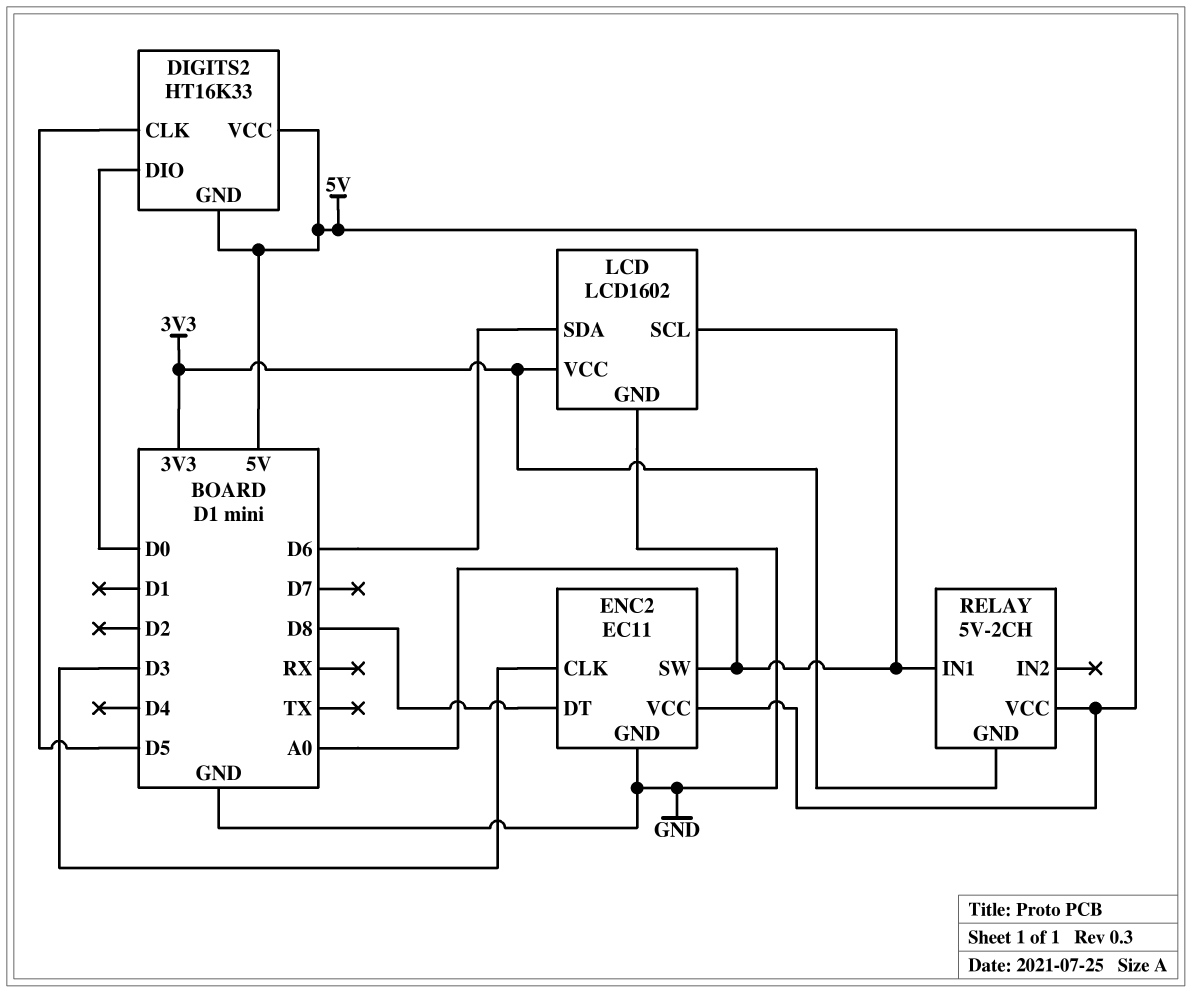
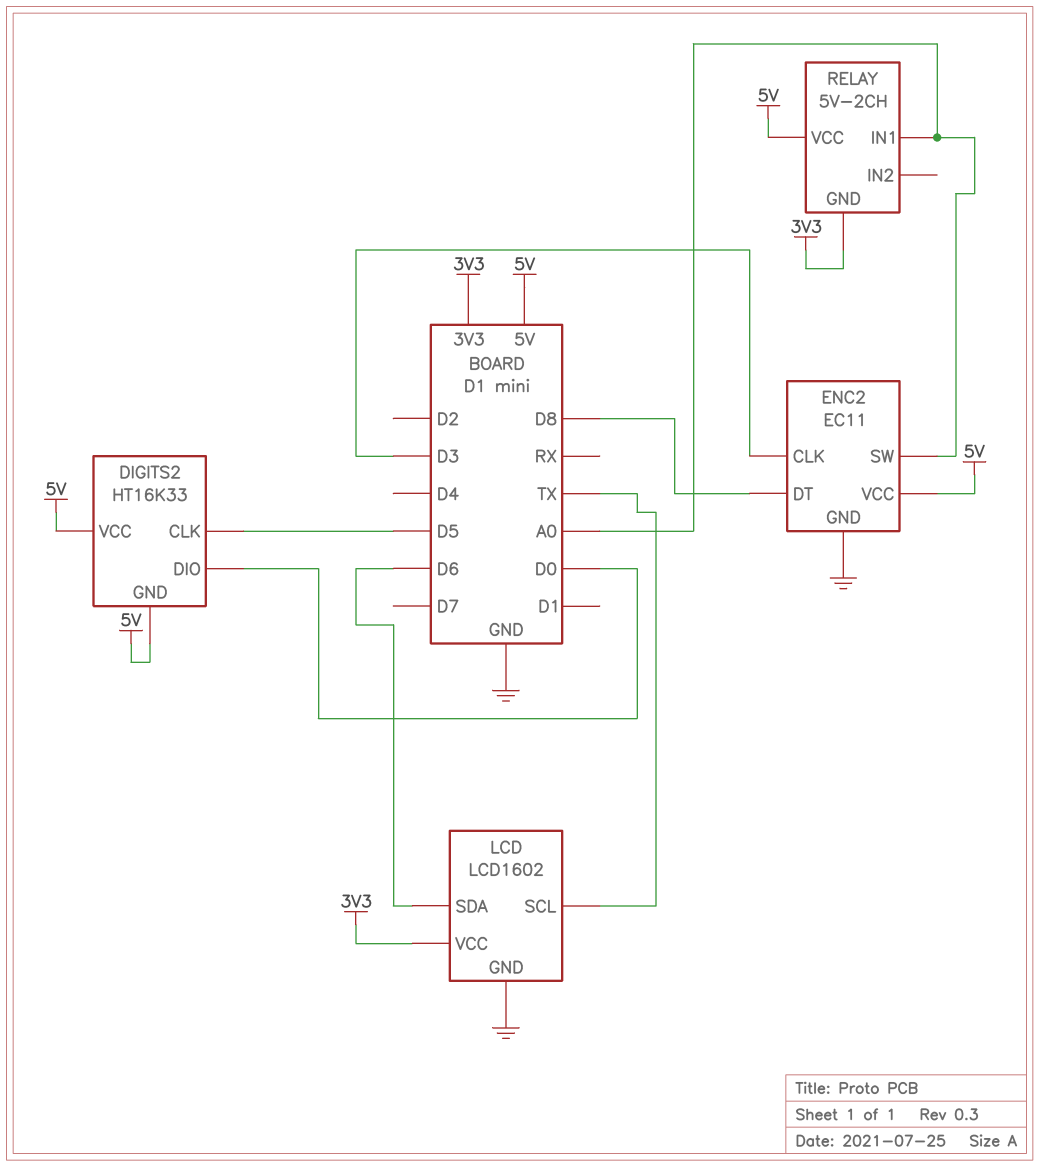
LCD pin SCL: A0 -> TX

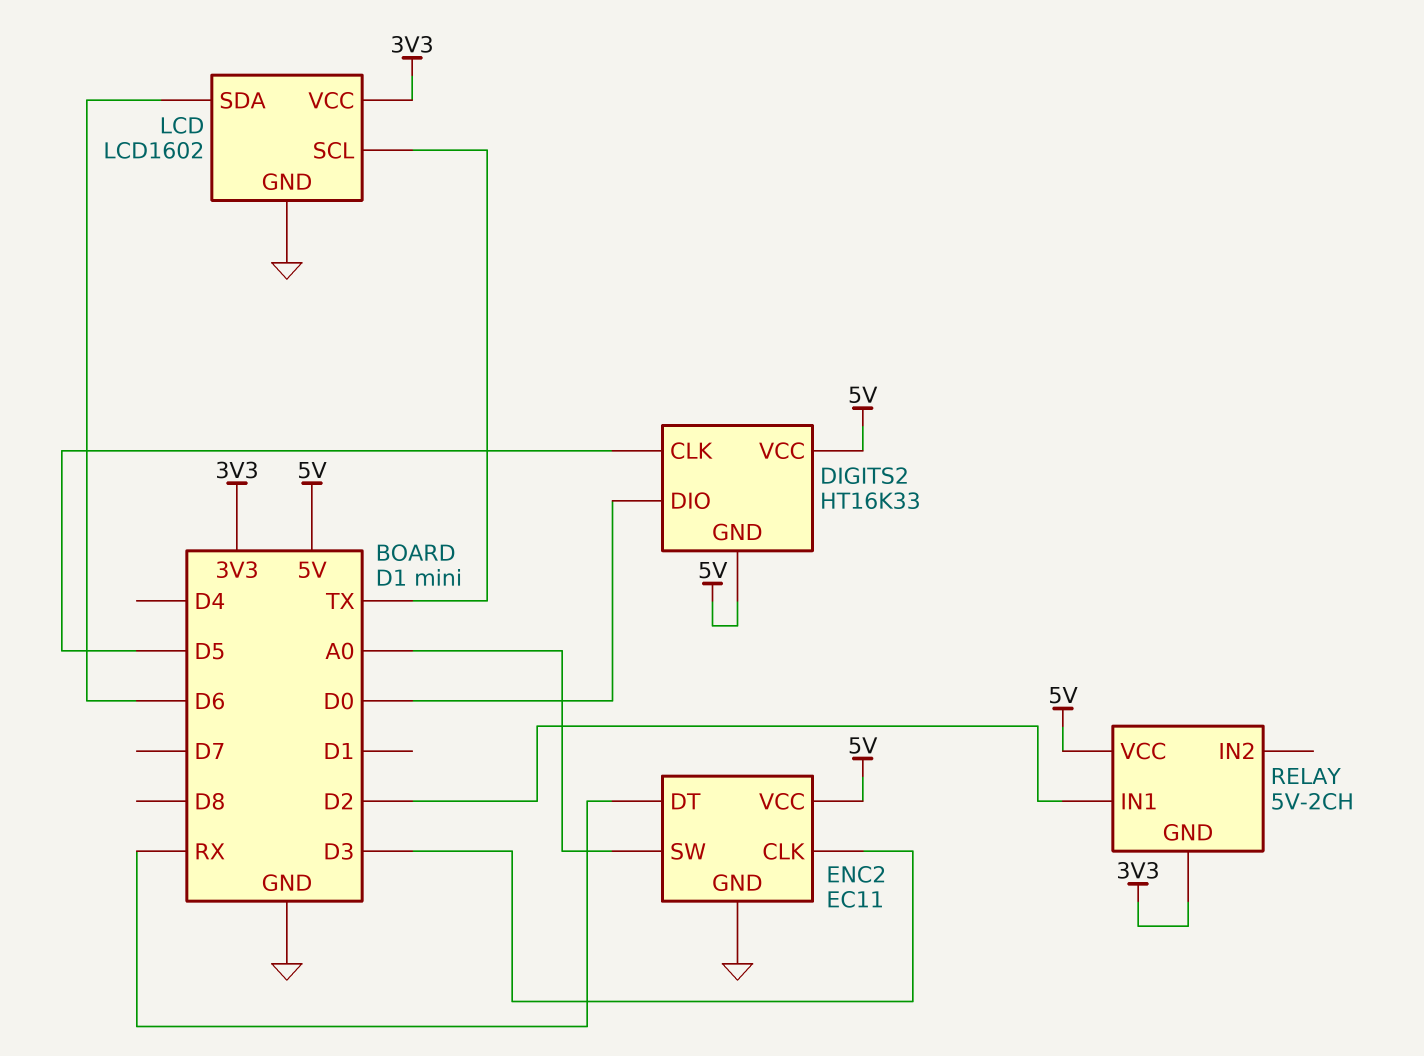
ENC2 pin DT: D8 -> RX
RELAY pin IN1: A0 -> D2

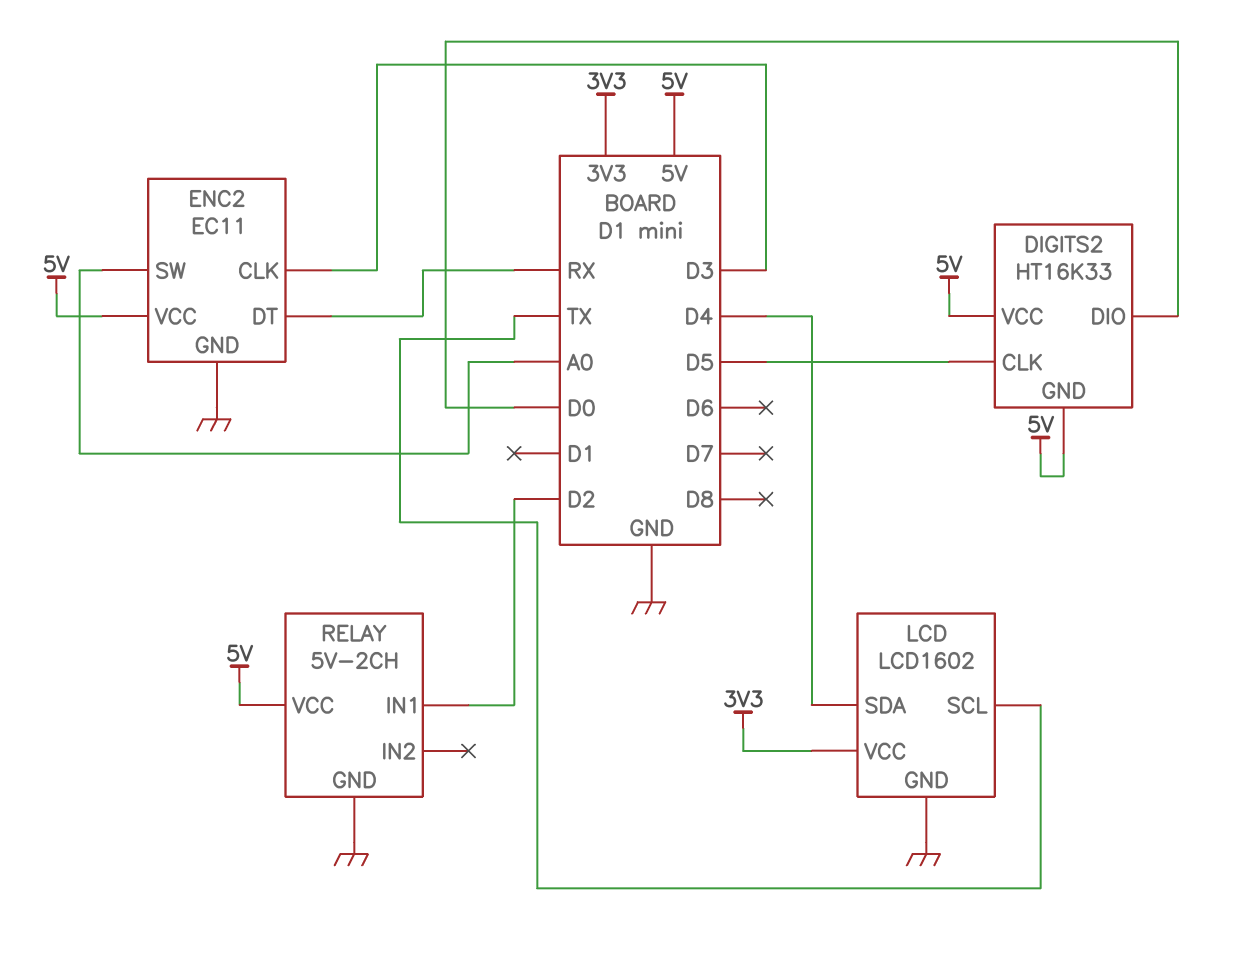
LCD pin SDA: D6 -> D4
RELAY pin GND: 3V3 -> GND

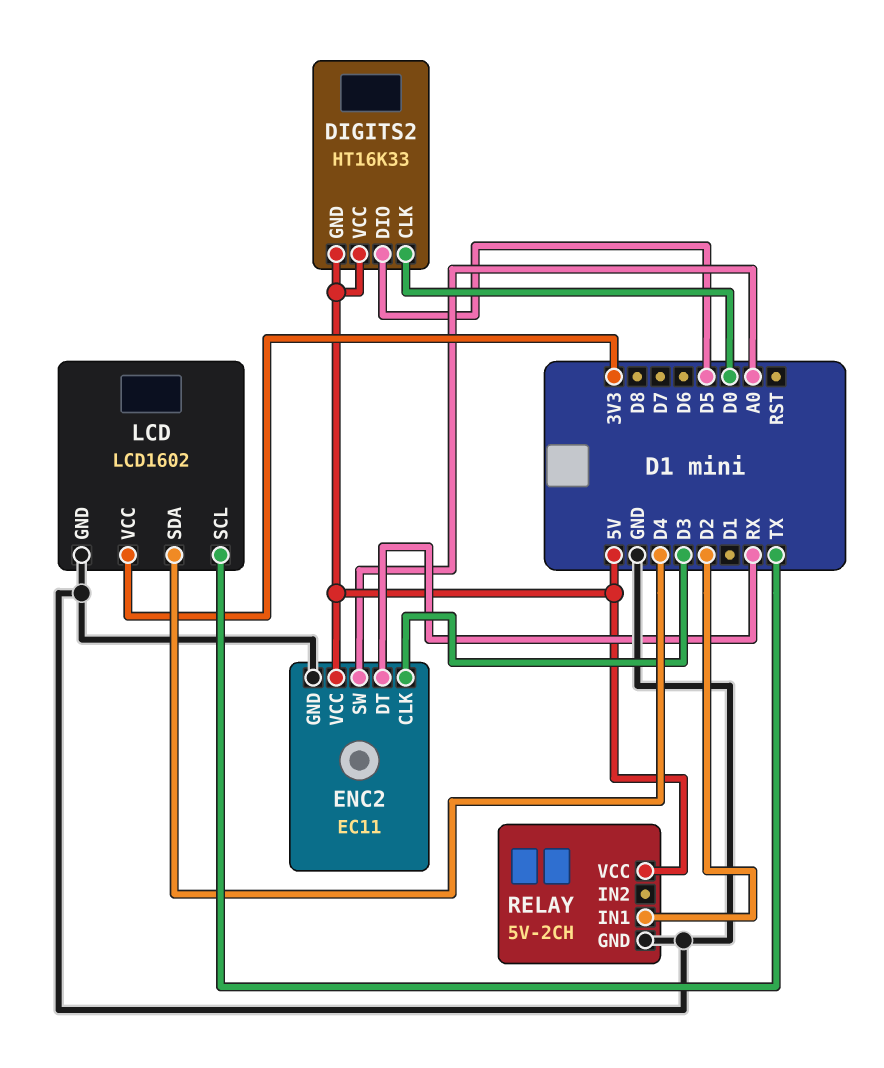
DIGITS2 pin CLK: D5 -> D0
DIGITS2 pin DIO: D0 -> D5

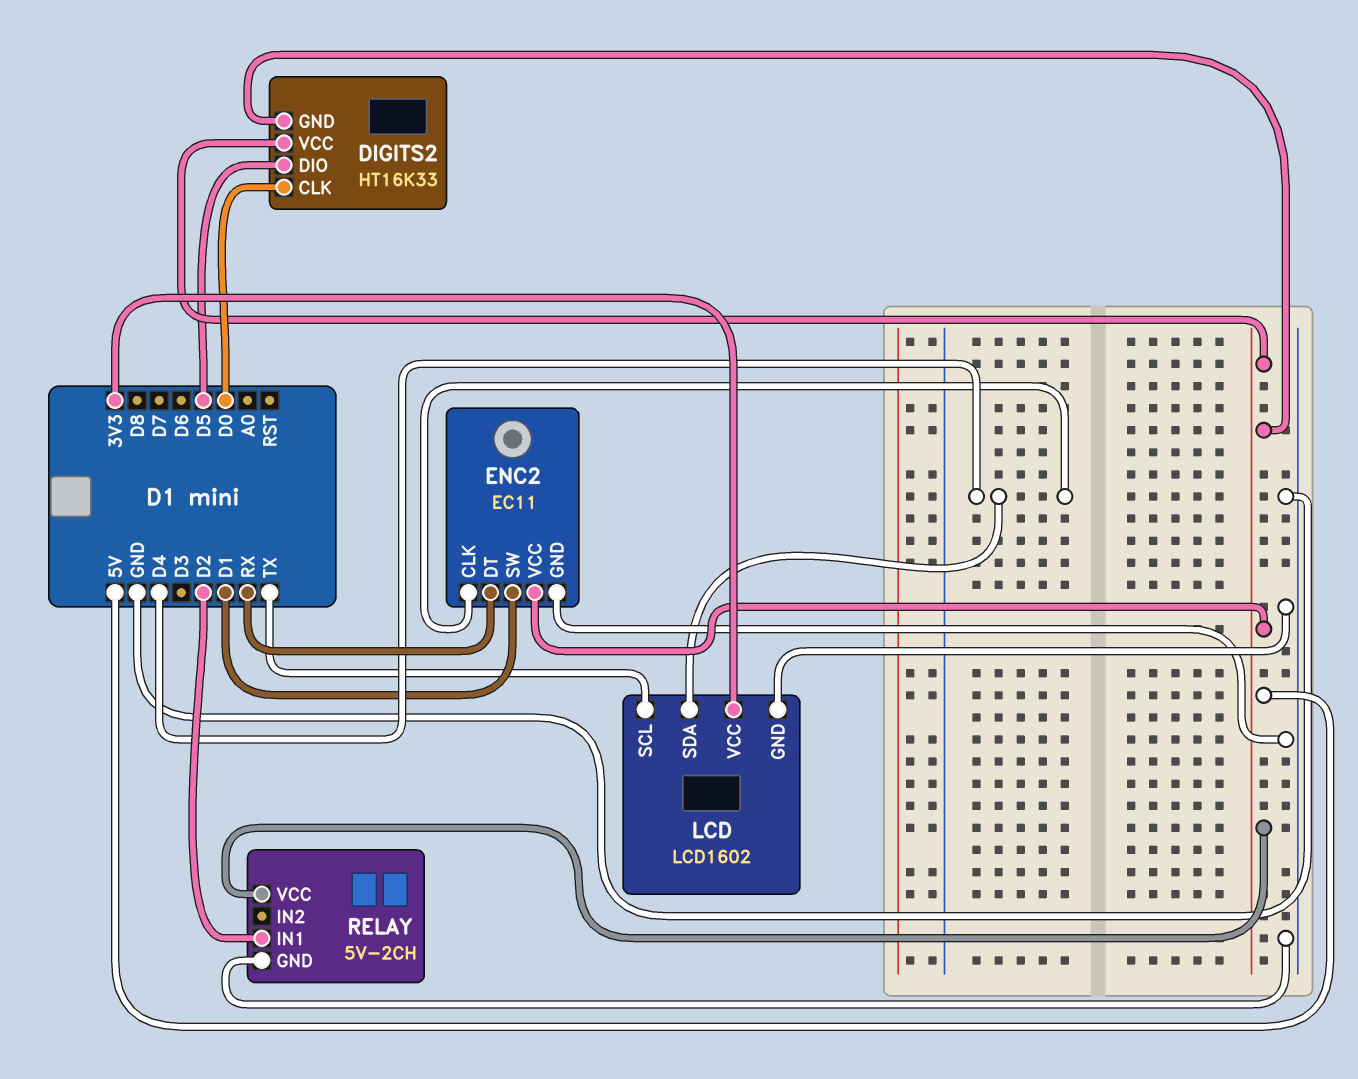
ENC2 pin CLK: D3 -> D4
ENC2 pin SW: A0 -> D1

